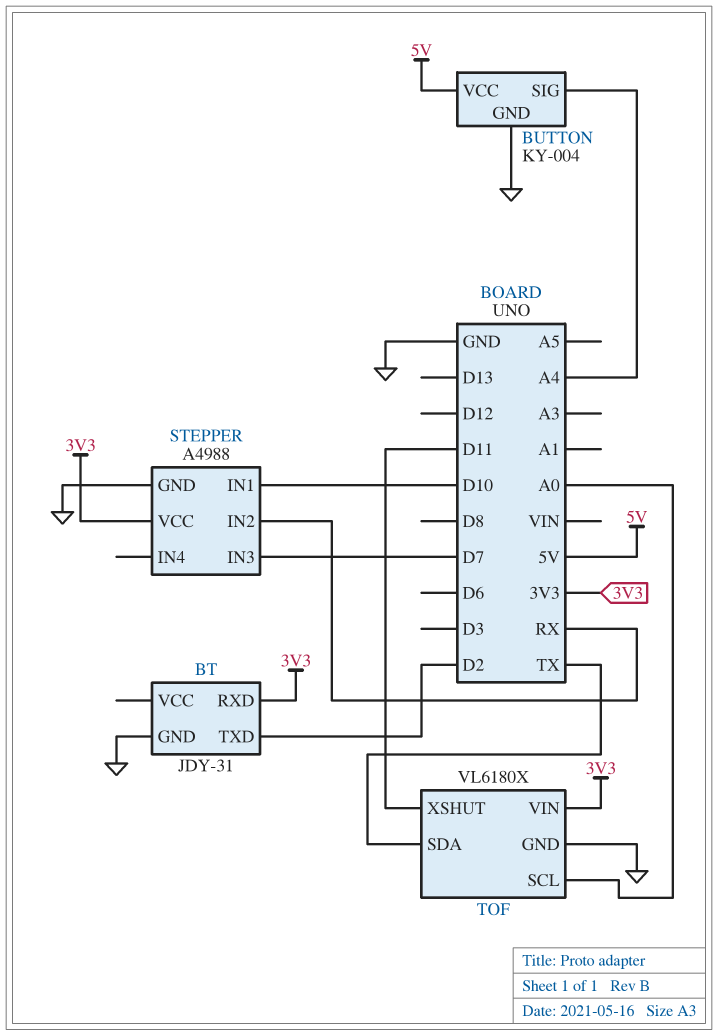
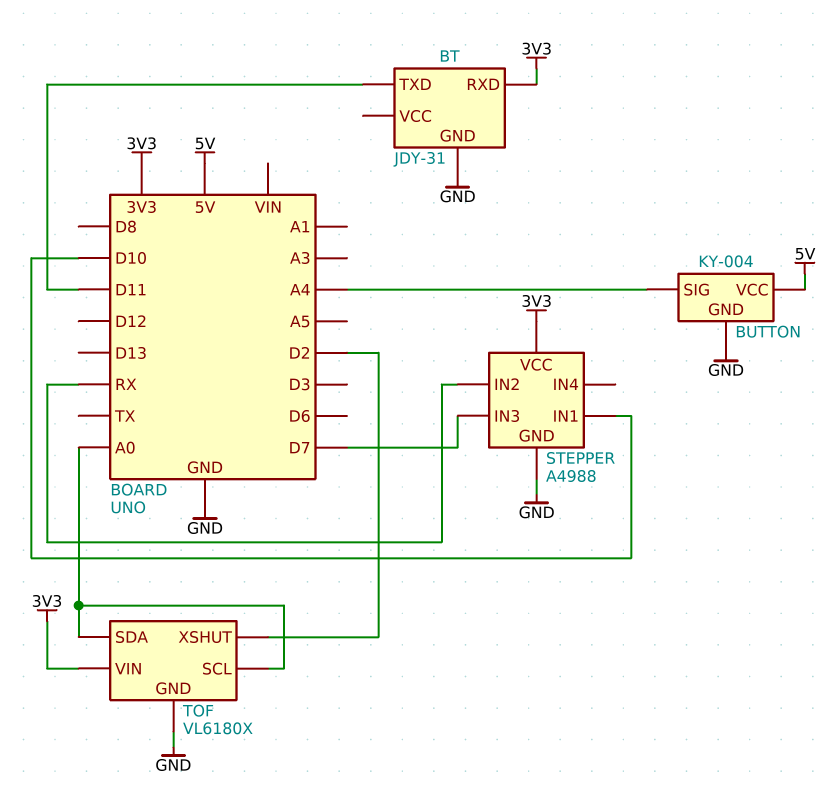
BT pin TXD: D2 -> D11
TOF pin SDA: TX -> A0
TOF pin XSHUT: D11 -> D2

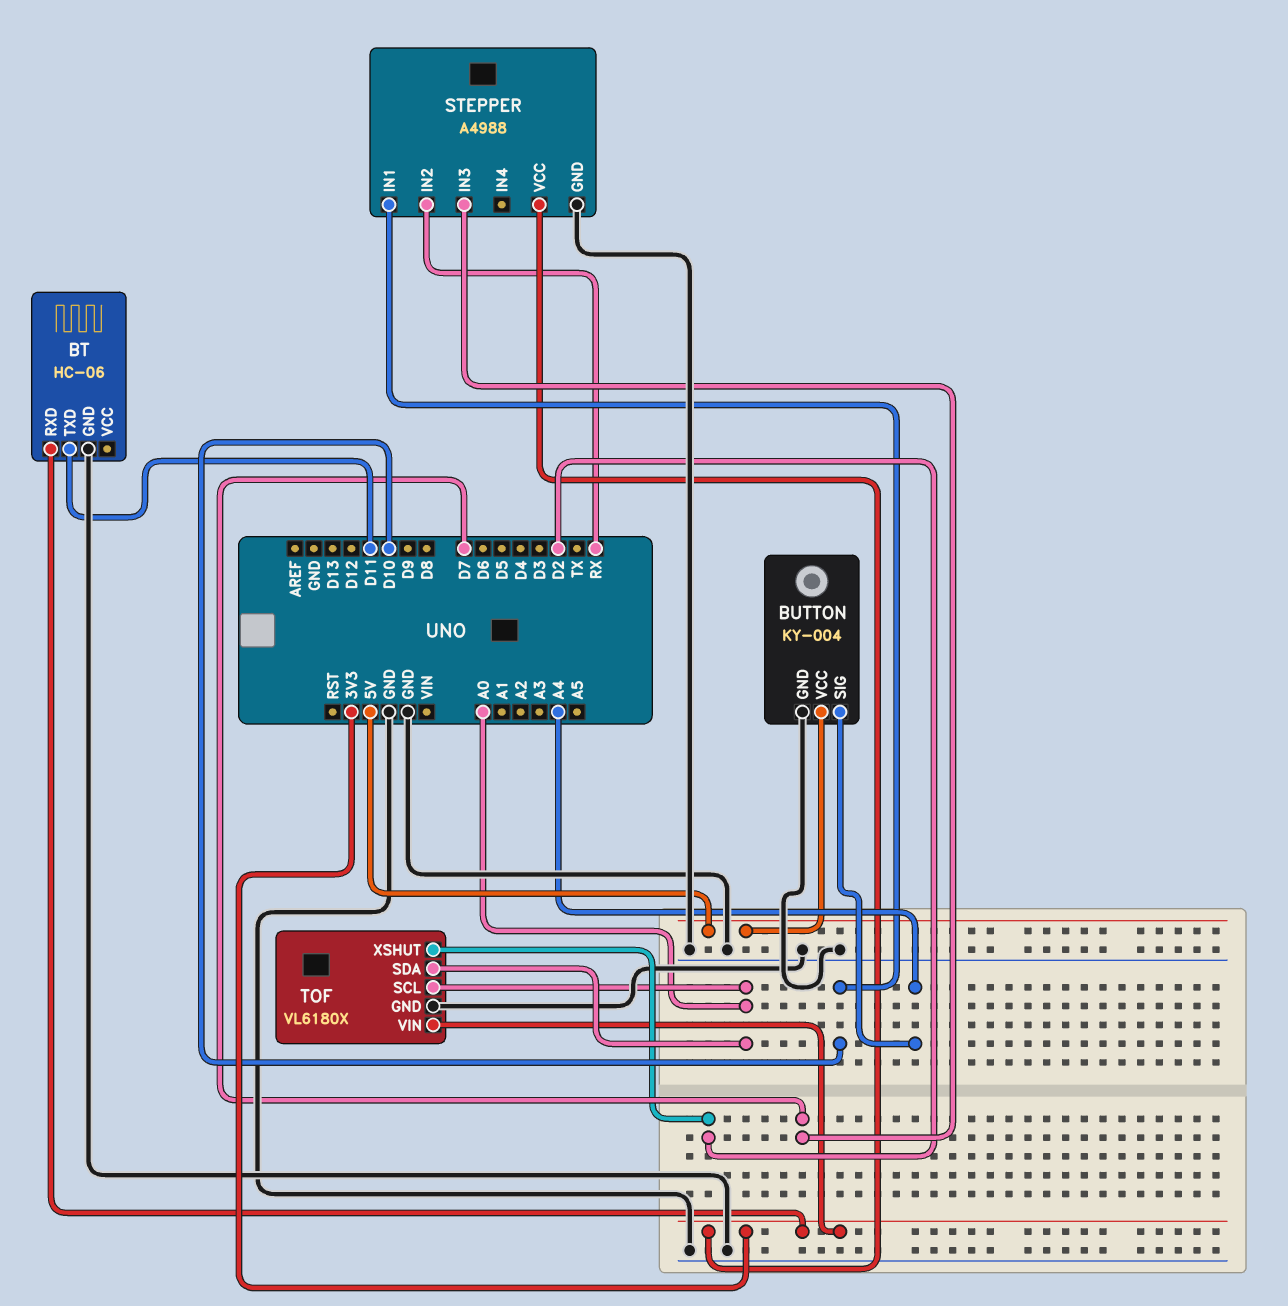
BT: JDY-31 -> HC-06

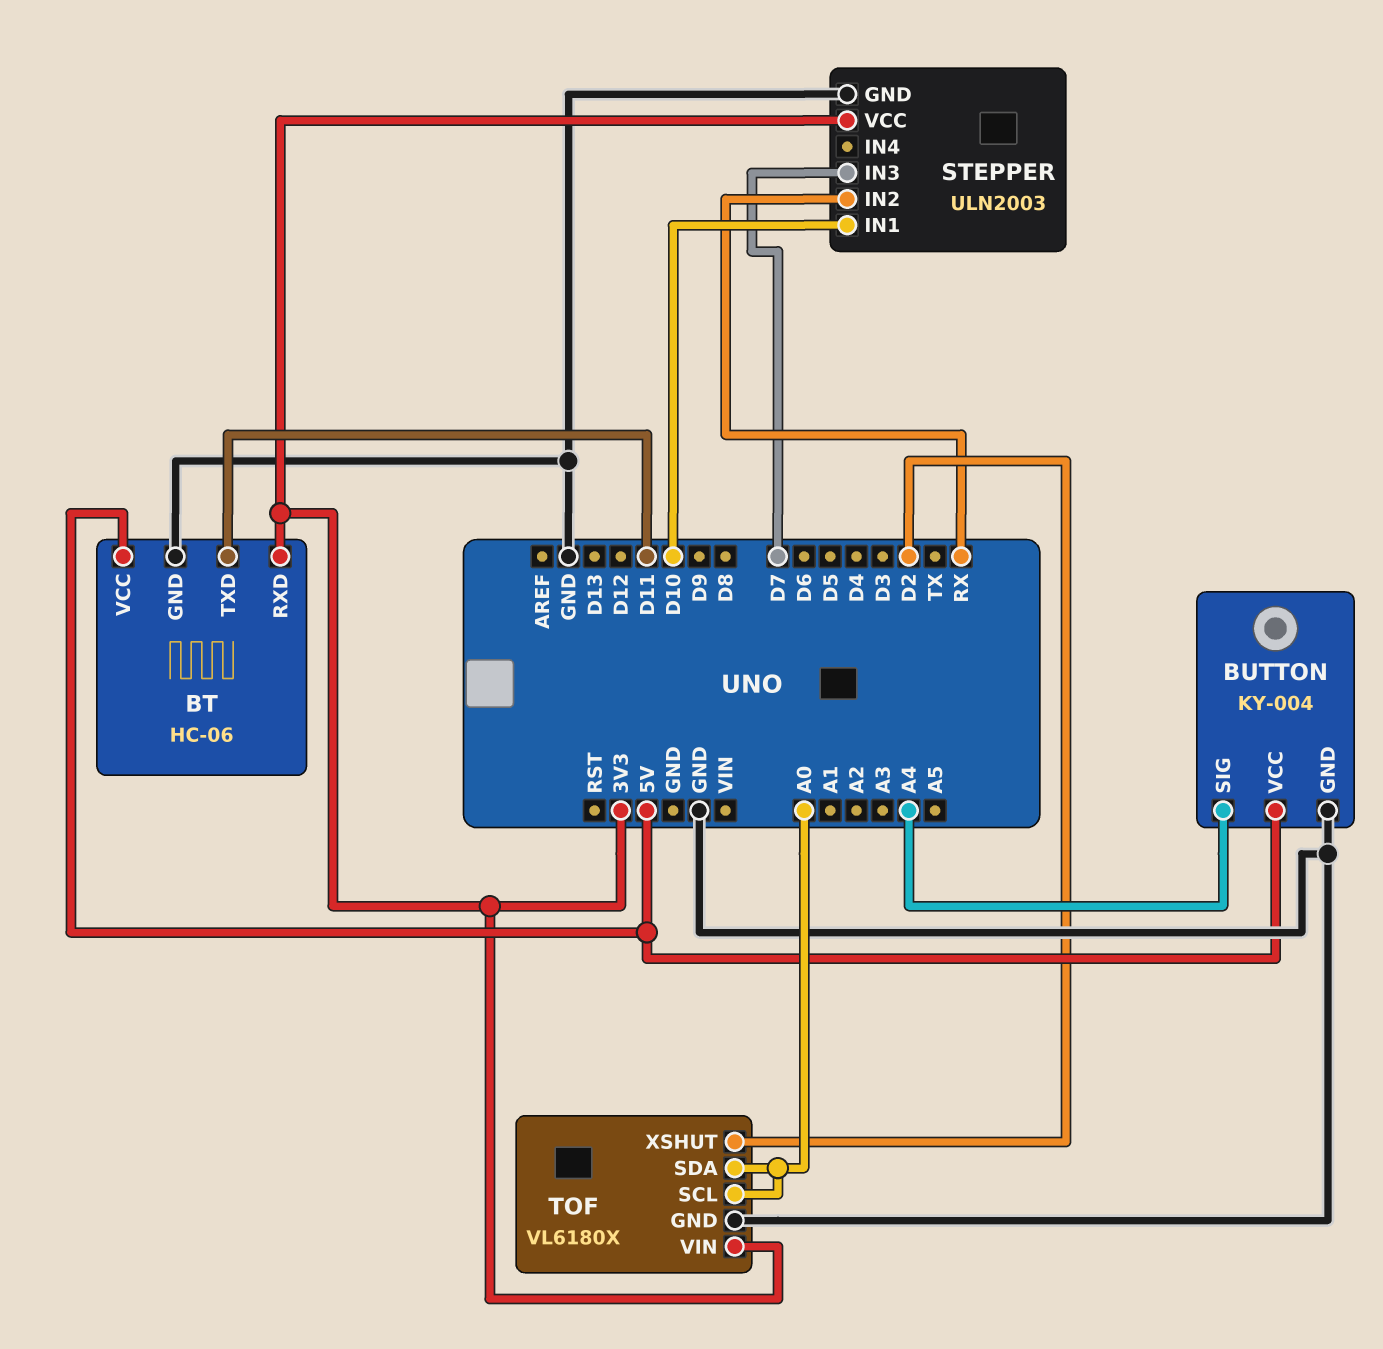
BT pin VCC: none -> 5V
STEPPER: A4988 -> ULN2003

